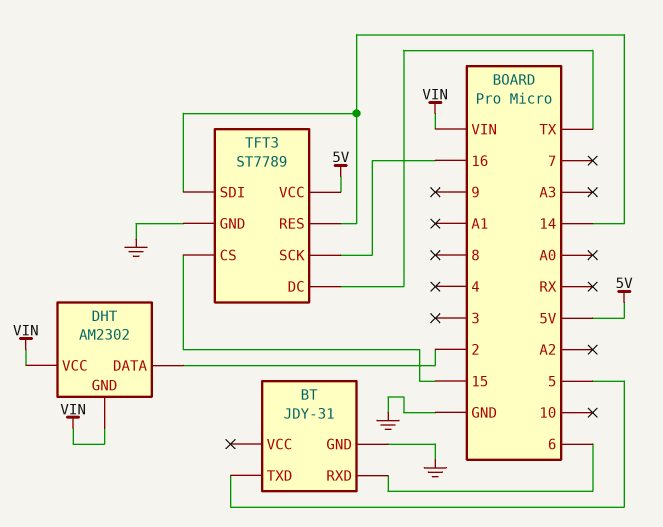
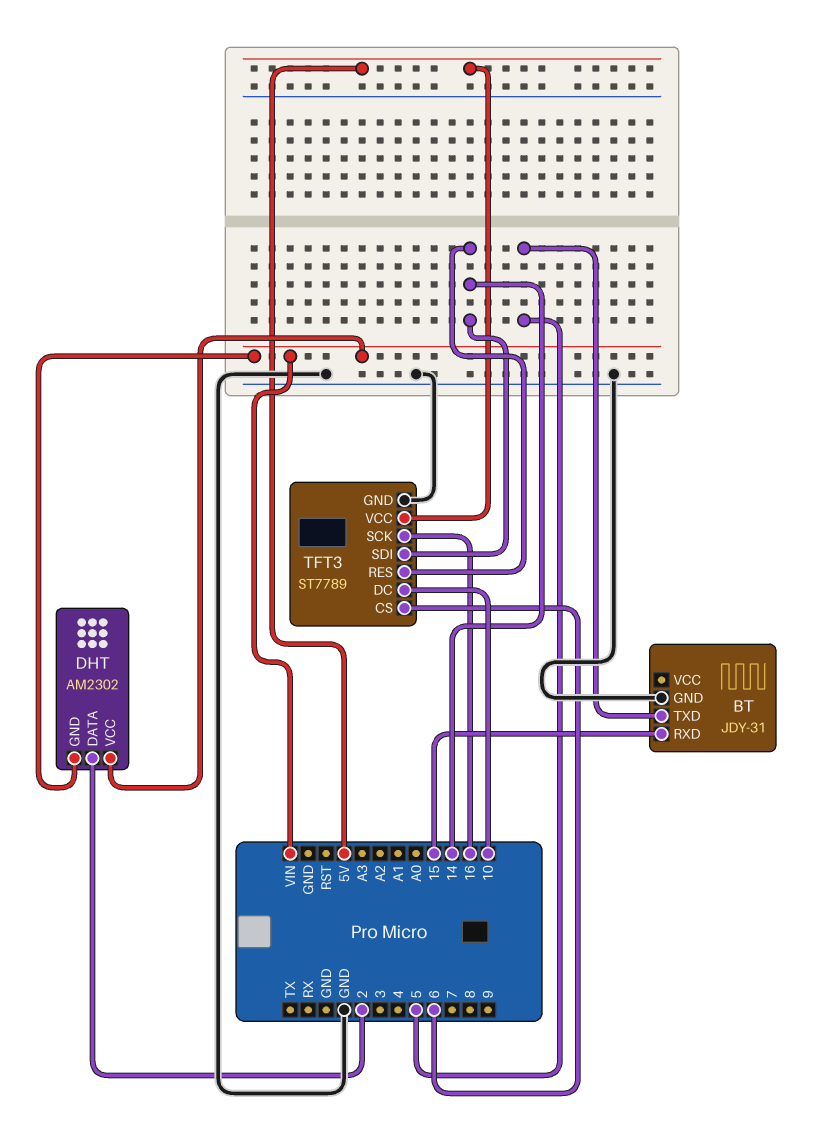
BT pin RXD: 6 -> 15
TFT3 pin CS: 15 -> 6
TFT3 pin DC: TX -> 10

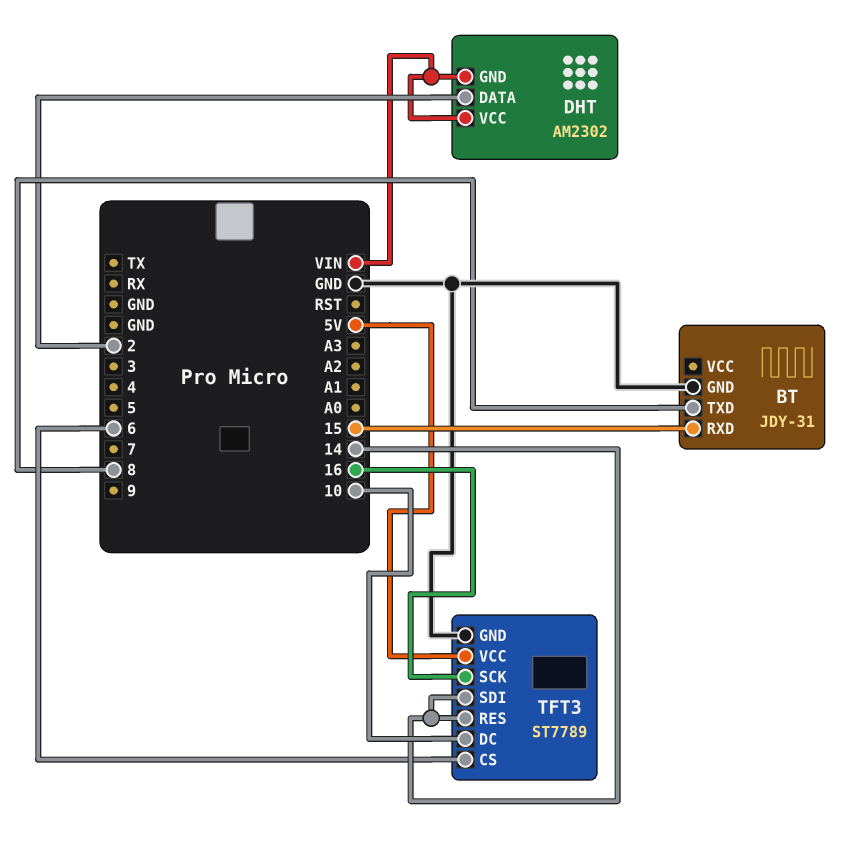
BT pin TXD: 5 -> 8

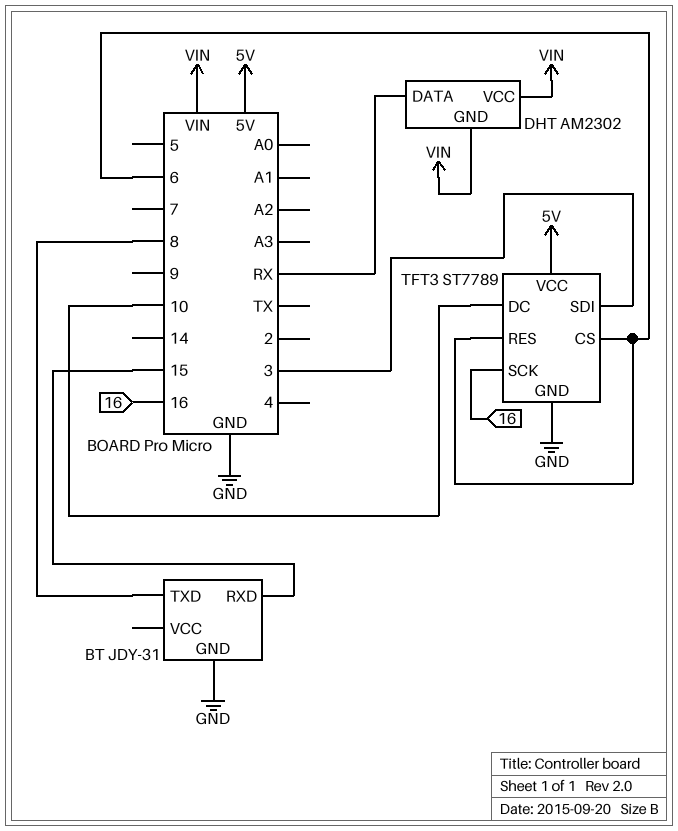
DHT pin DATA: 2 -> RX
TFT3 pin RES: 14 -> 6
TFT3 pin SDI: 14 -> 3

